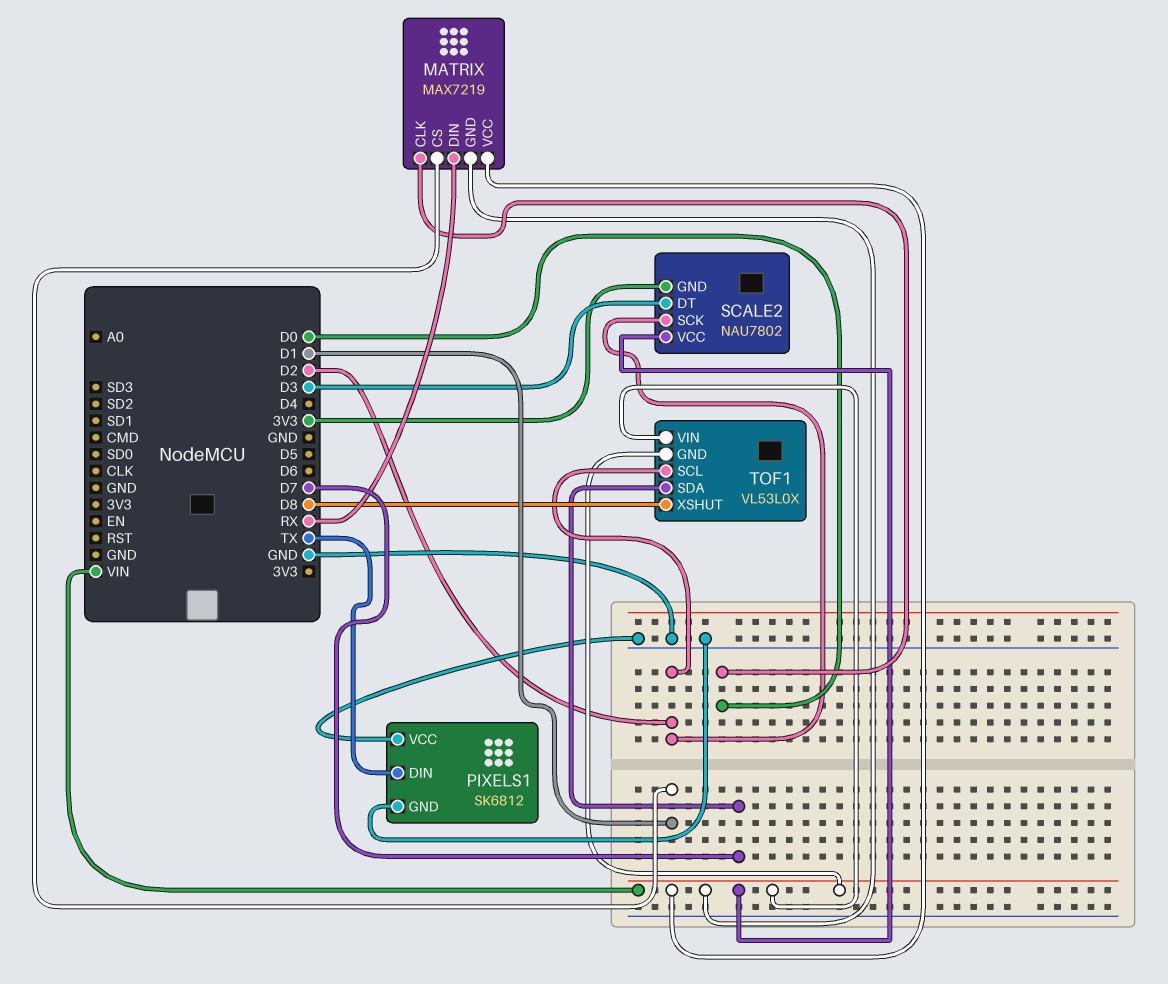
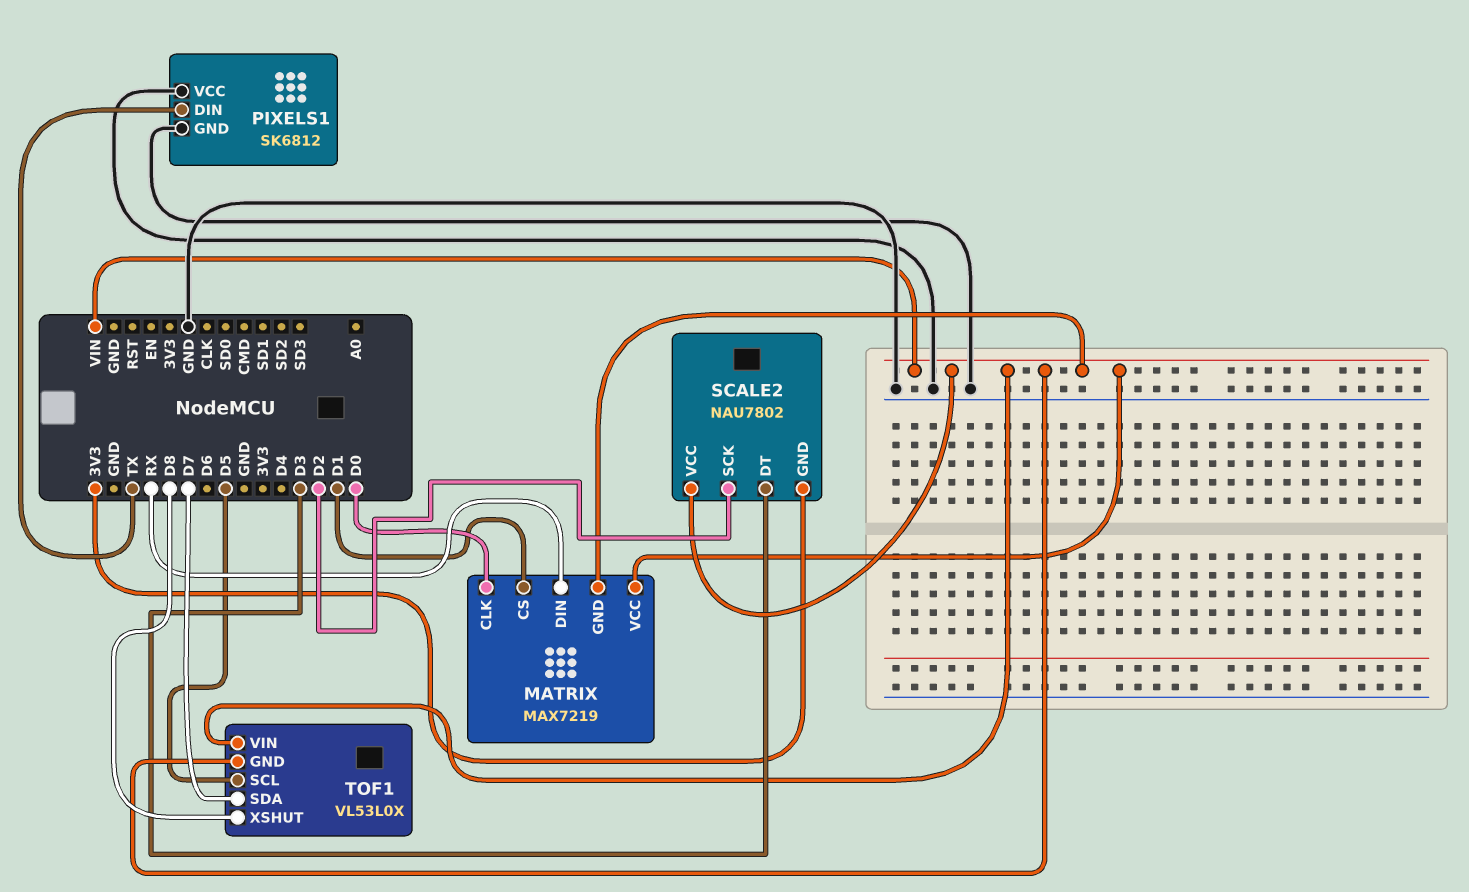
TOF1 pin SCL: D2 -> D5

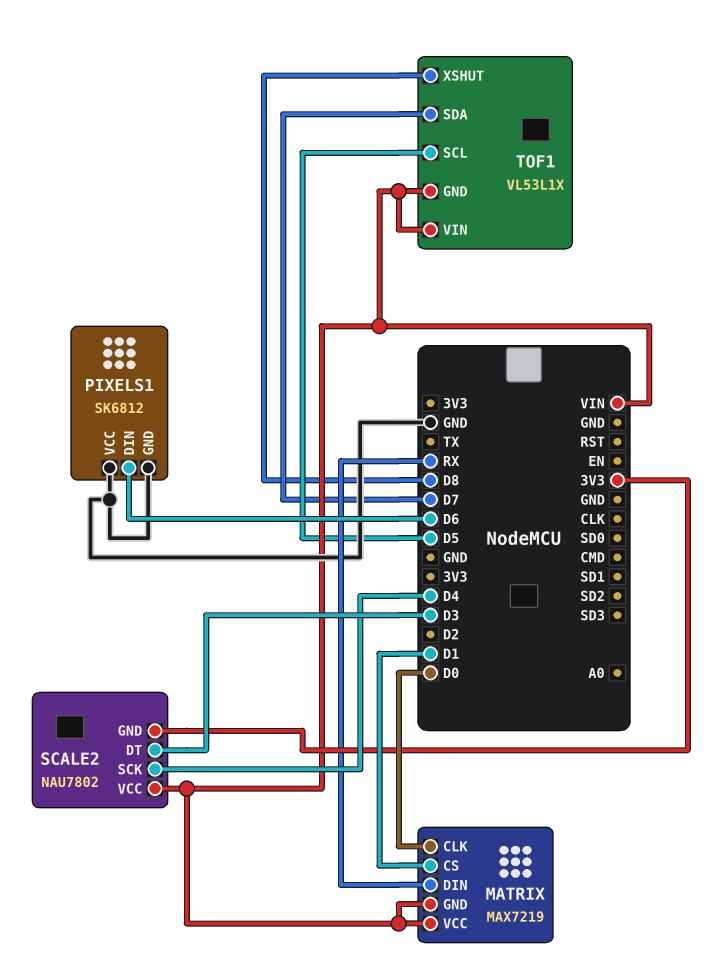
PIXELS1 pin DIN: TX -> D6
SCALE2 pin SCK: D2 -> D4
TOF1: VL53L0X -> VL53L1X

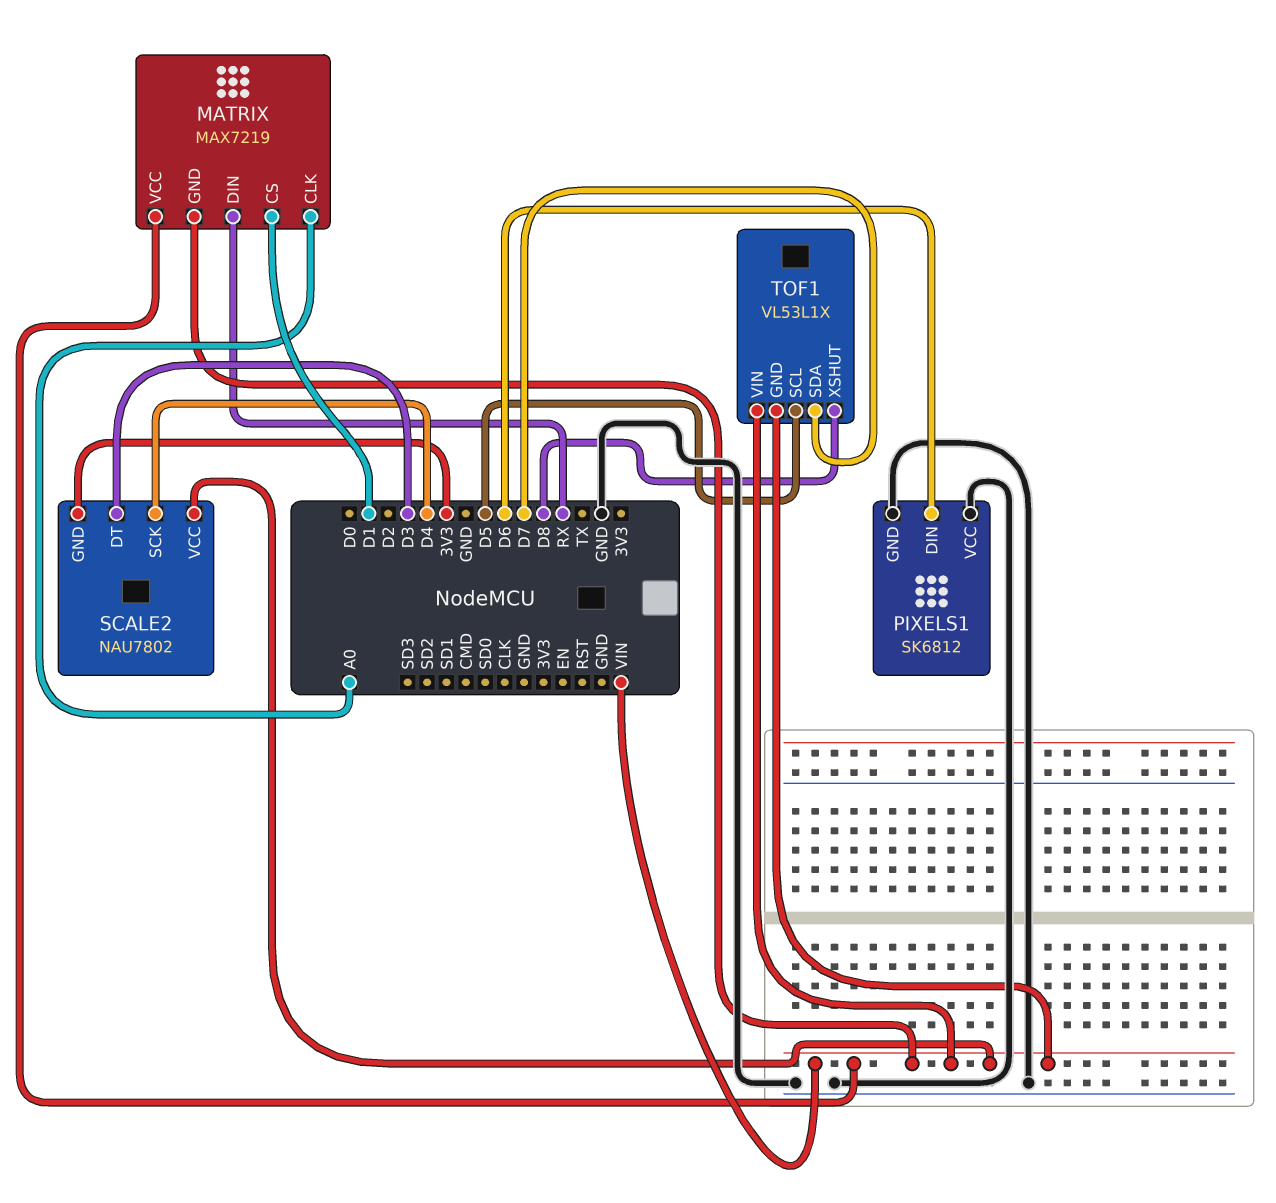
MATRIX pin CLK: D0 -> A0

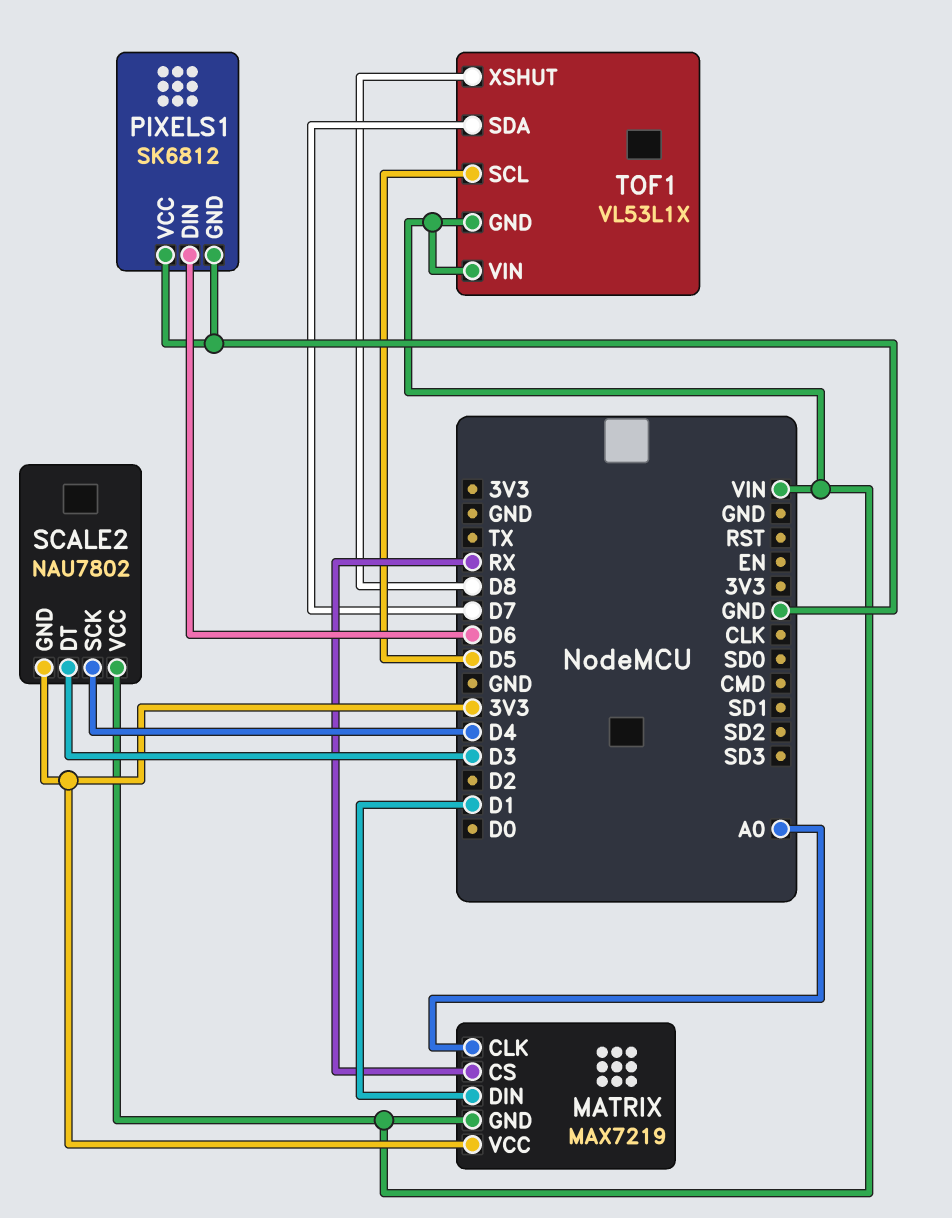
MATRIX pin CS: D1 -> RX
MATRIX pin DIN: RX -> D1
MATRIX pin VCC: VIN -> 3V3

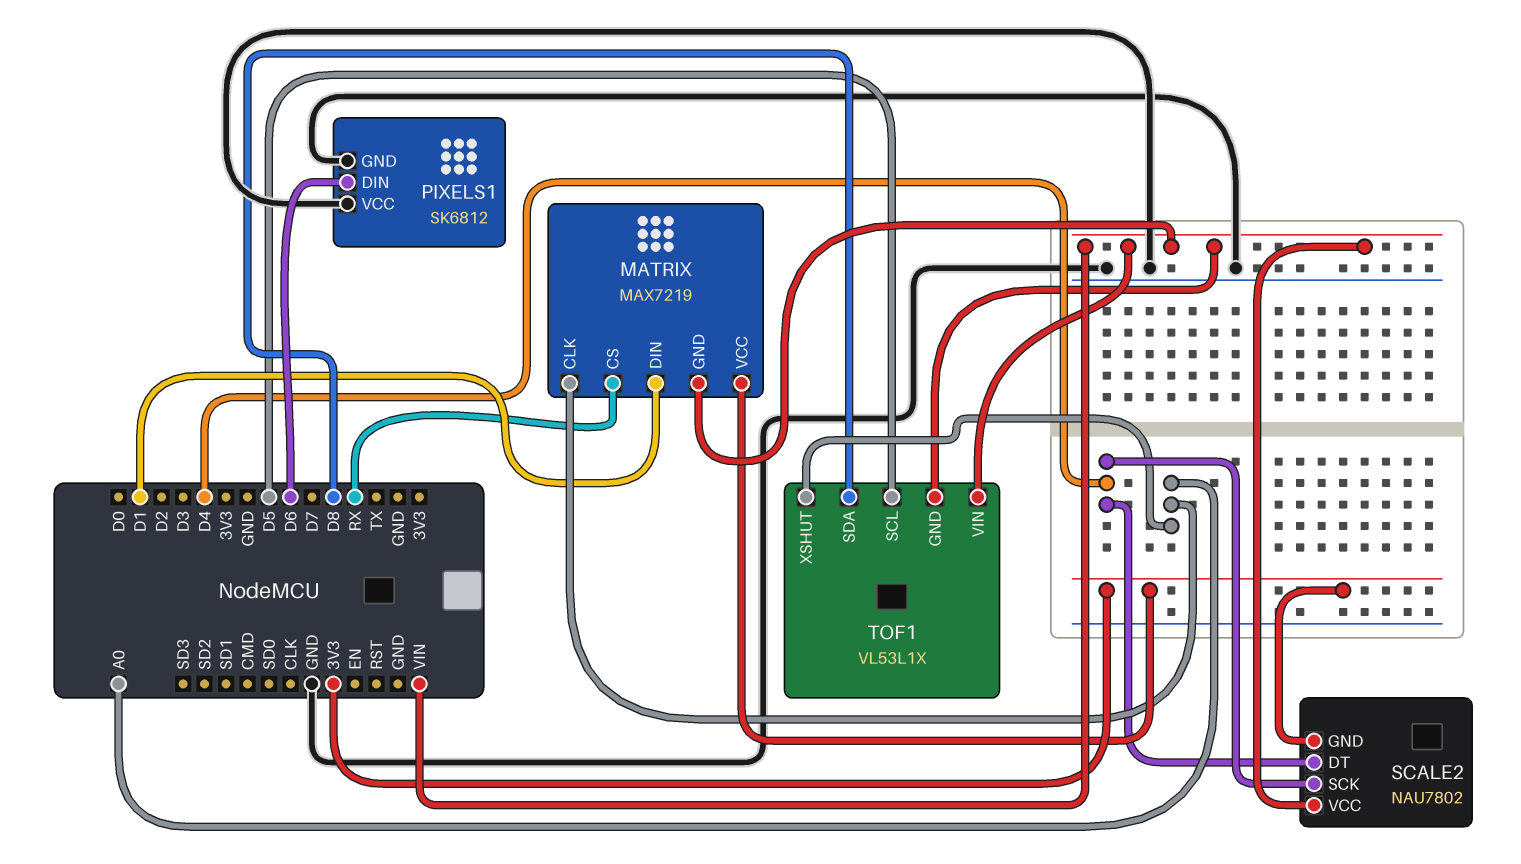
SCALE2 pin DT: D3 -> D4
TOF1 pin SDA: D7 -> D8
TOF1 pin XSHUT: D8 -> A0

